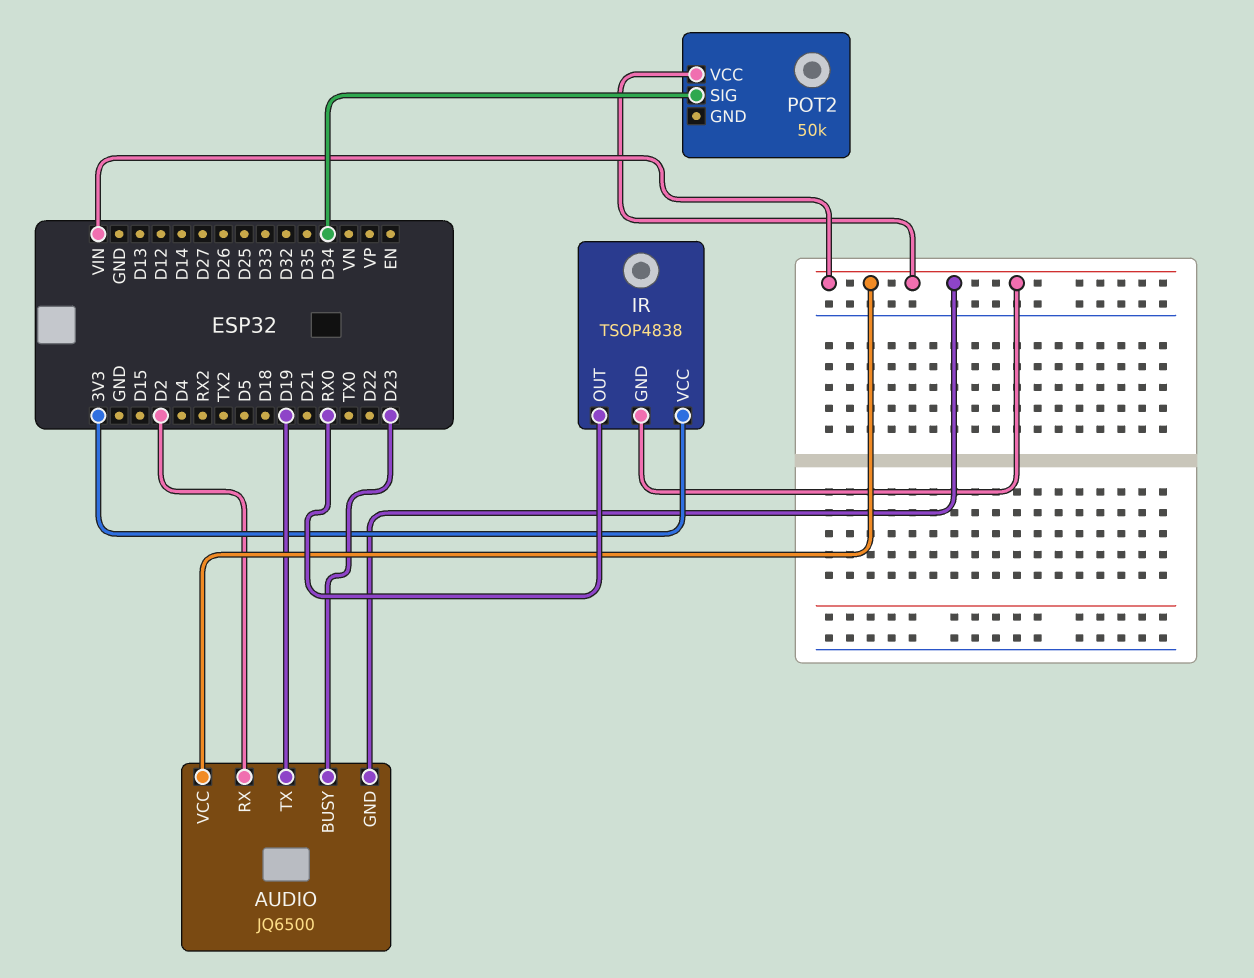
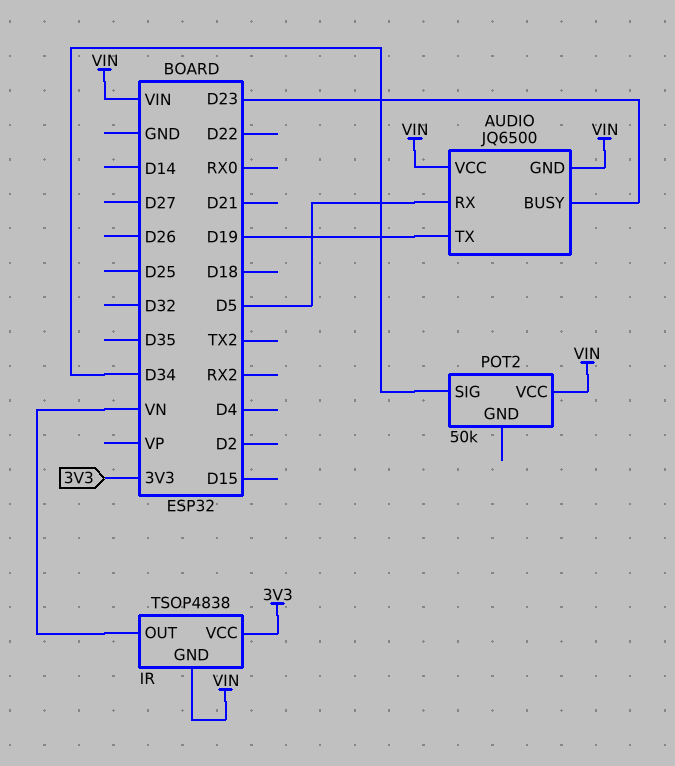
AUDIO pin RX: D2 -> D5
IR pin OUT: RX0 -> VN

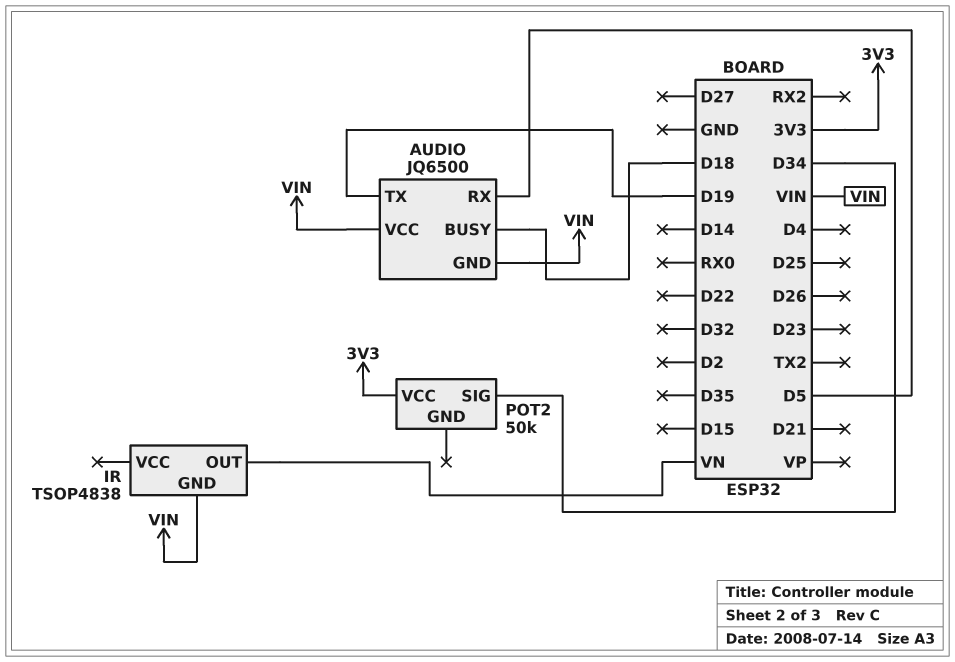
AUDIO pin BUSY: D23 -> D18
IR pin VCC: 3V3 -> none
POT2 pin VCC: VIN -> 3V3

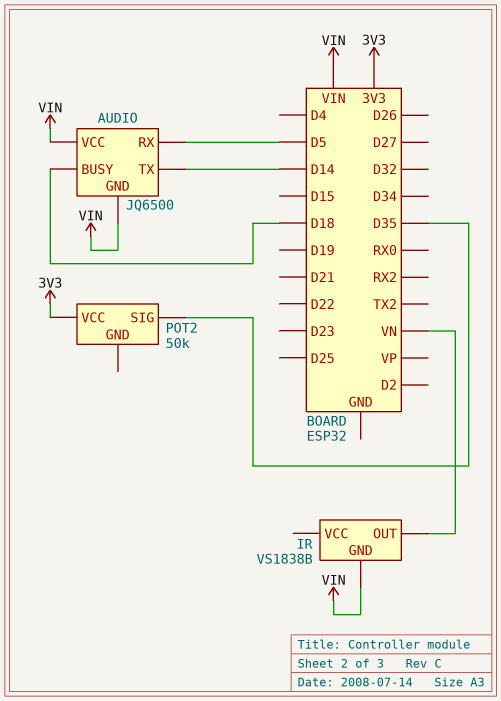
AUDIO pin TX: D19 -> D14
IR: TSOP4838 -> VS1838B
POT2 pin SIG: D34 -> D35

